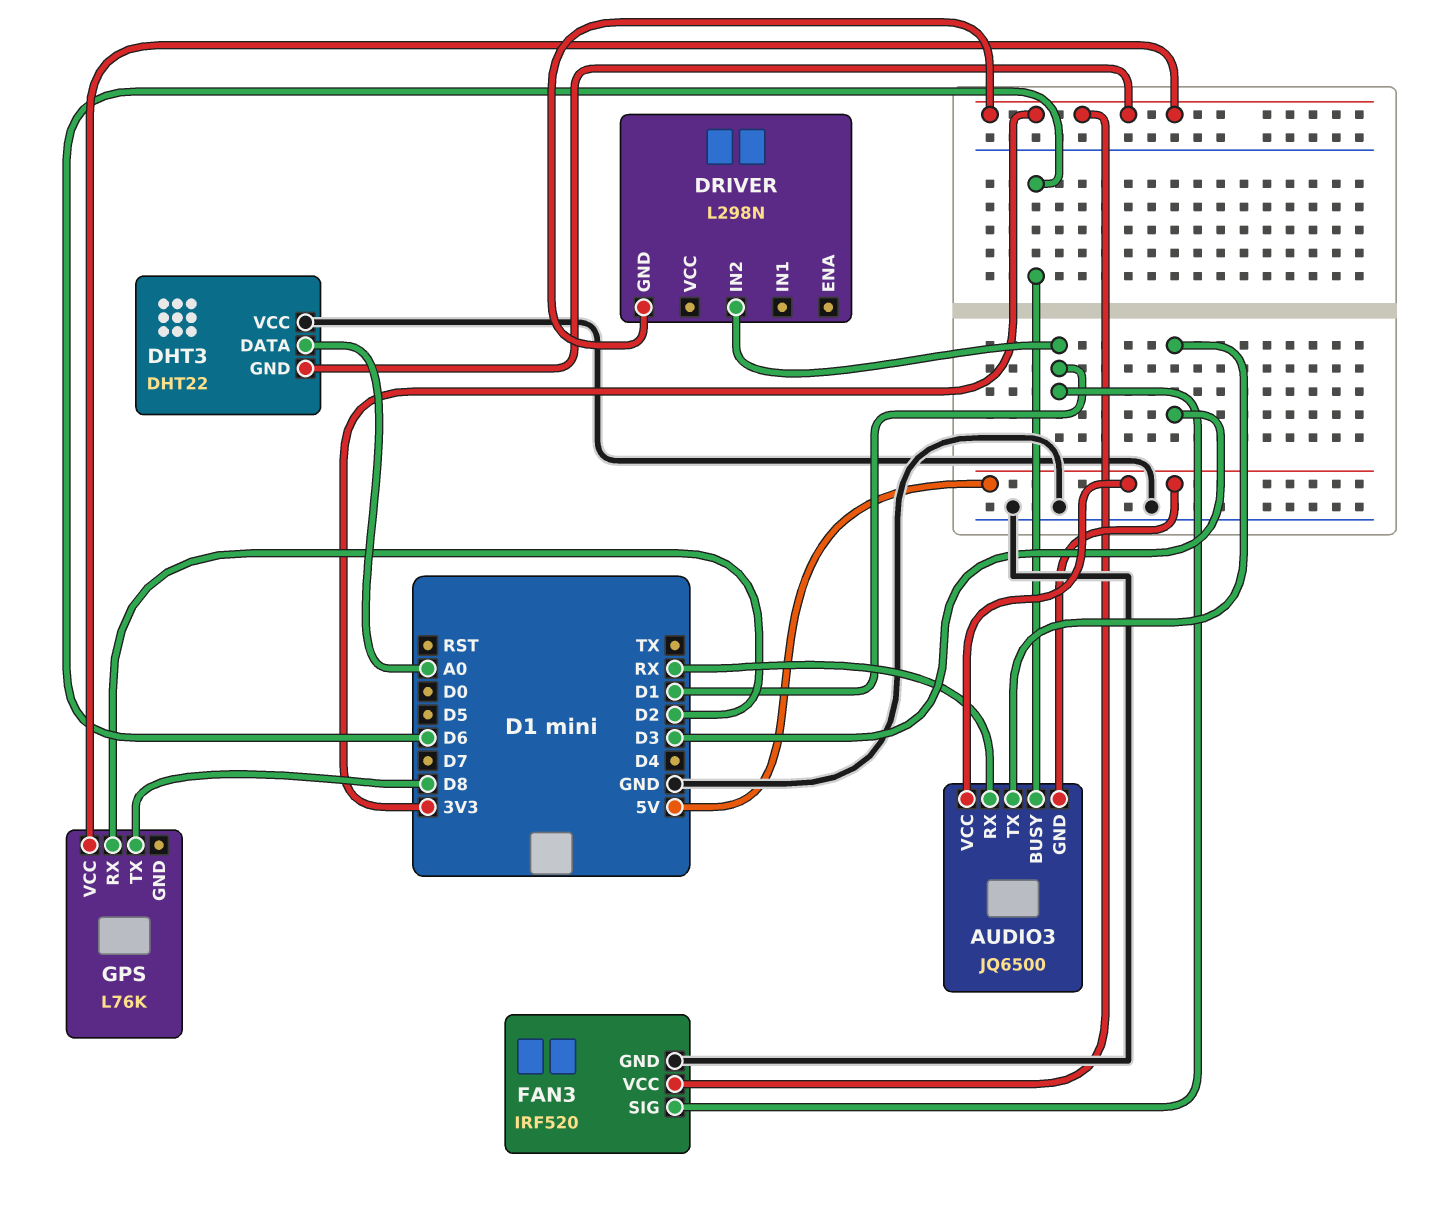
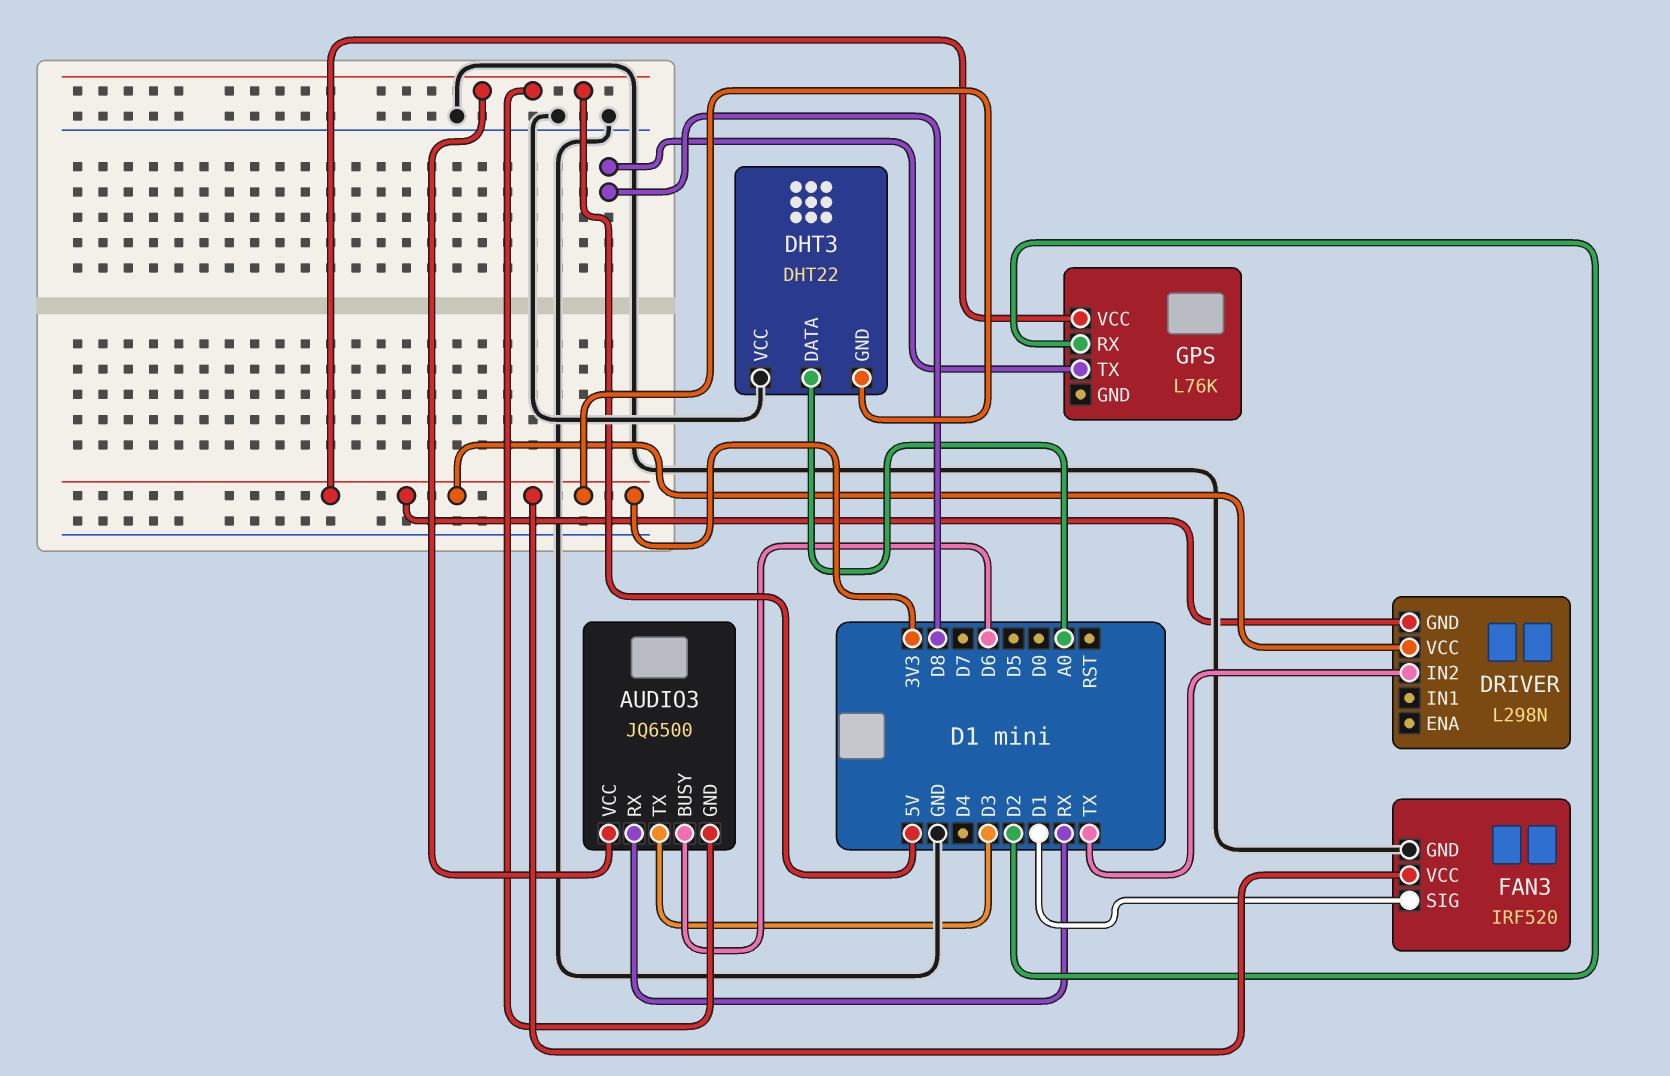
DRIVER pin IN2: D1 -> TX
DRIVER pin VCC: none -> 3V3

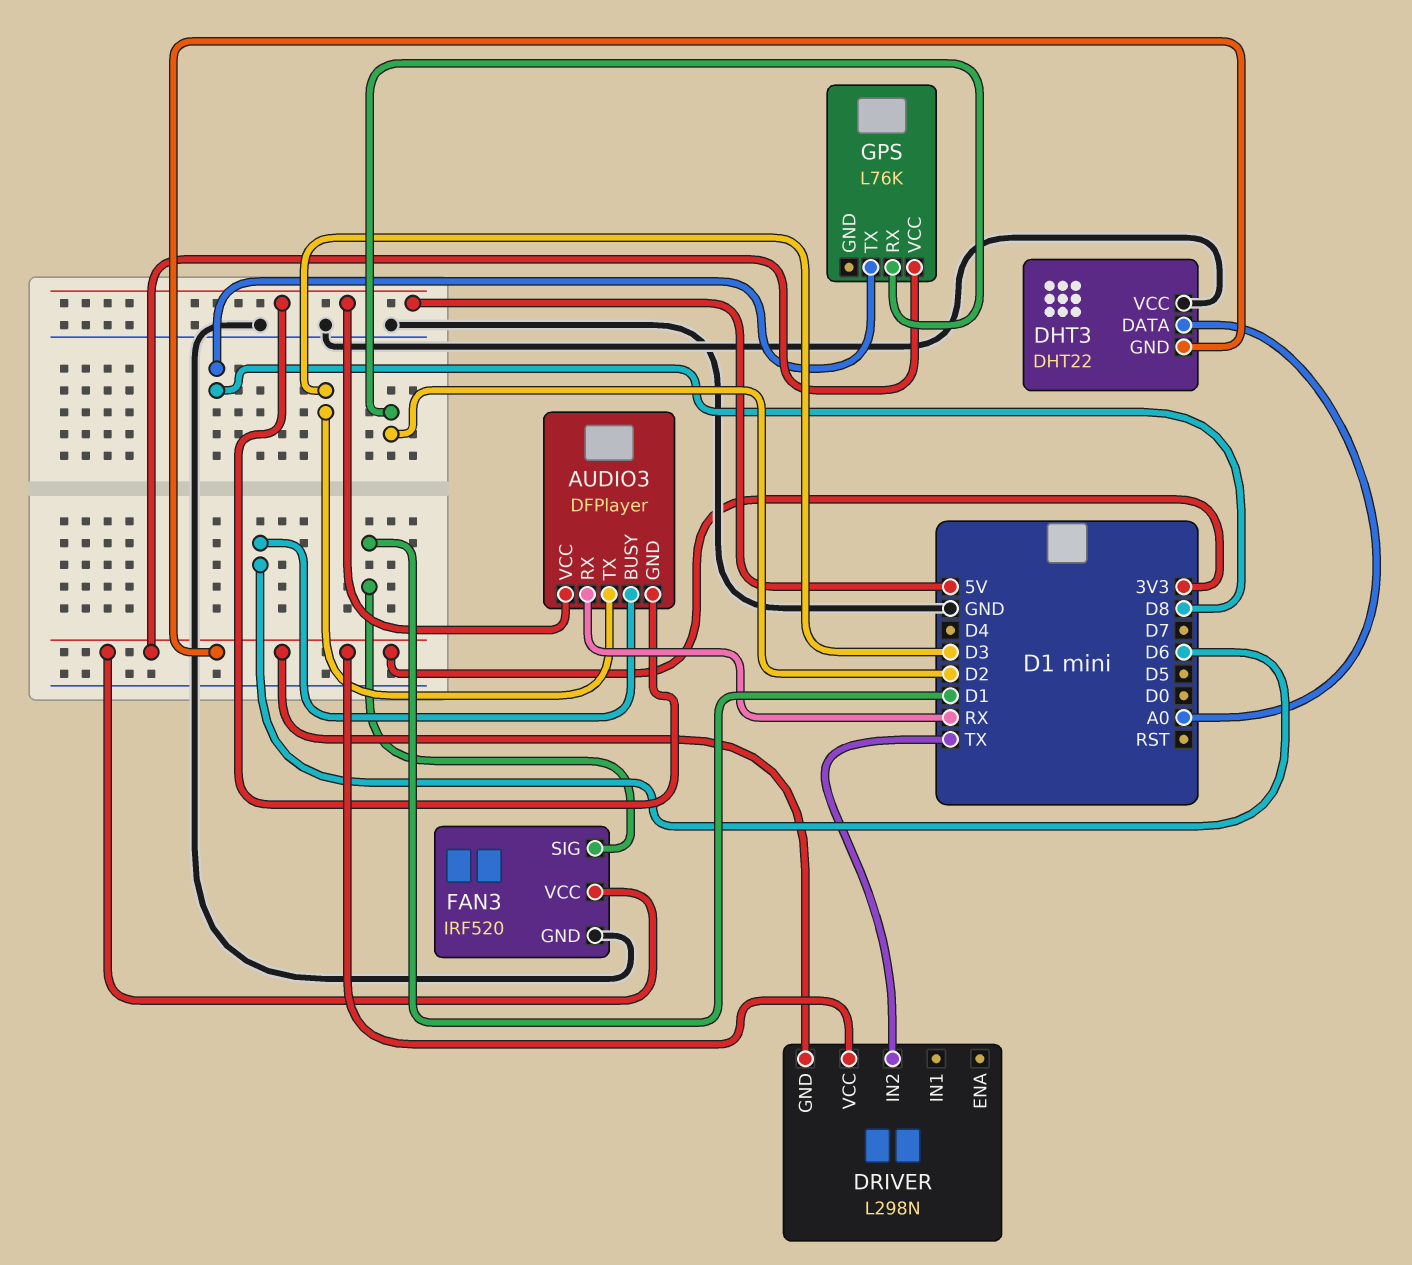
AUDIO3: JQ6500 -> DFPlayer

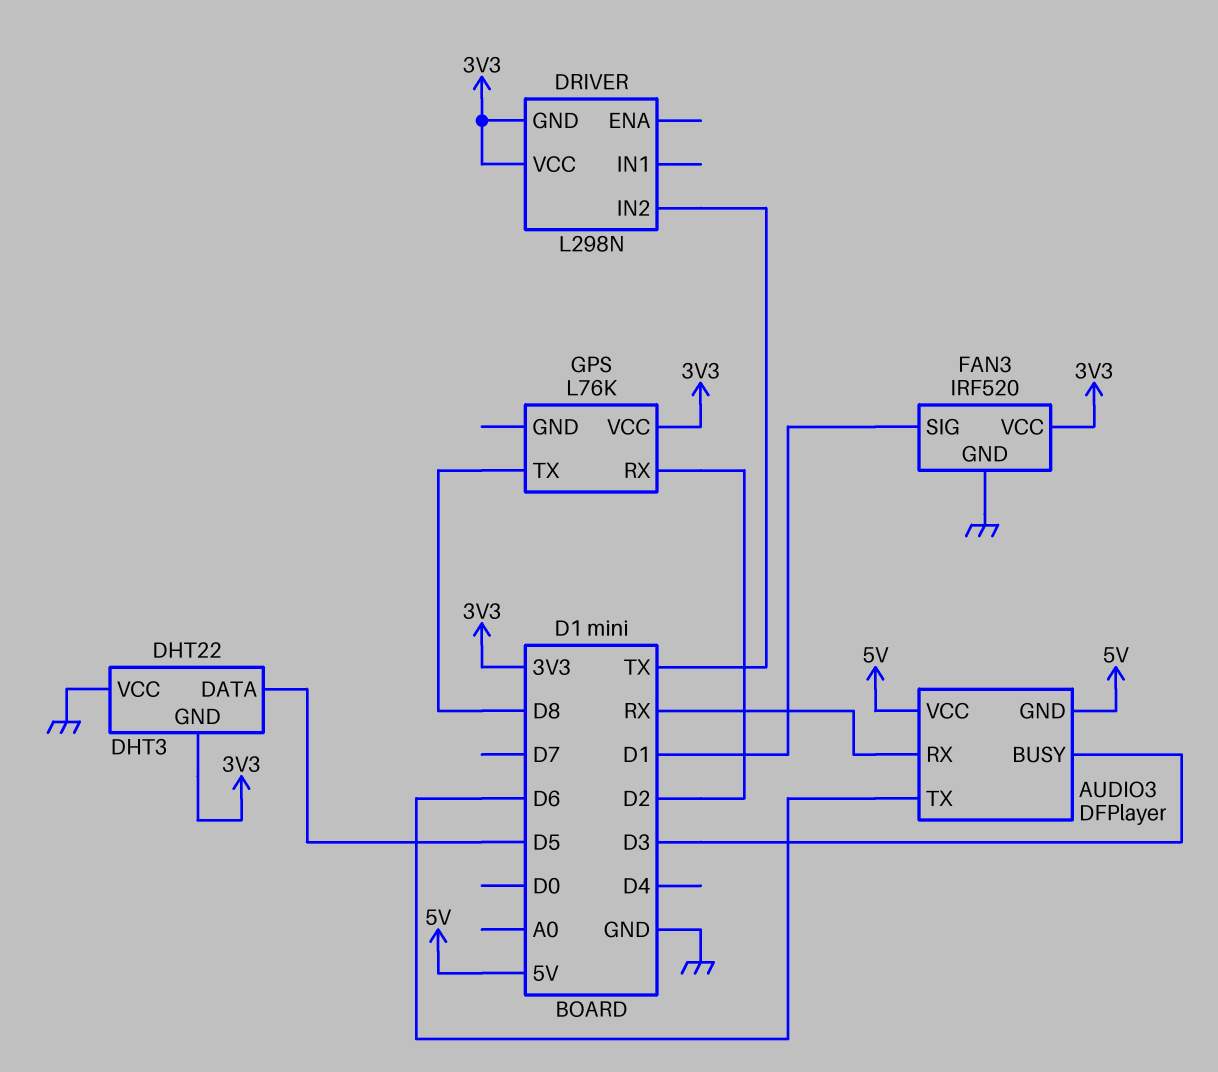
AUDIO3 pin BUSY: D6 -> D3
AUDIO3 pin TX: D3 -> D6
DHT3 pin DATA: A0 -> D5

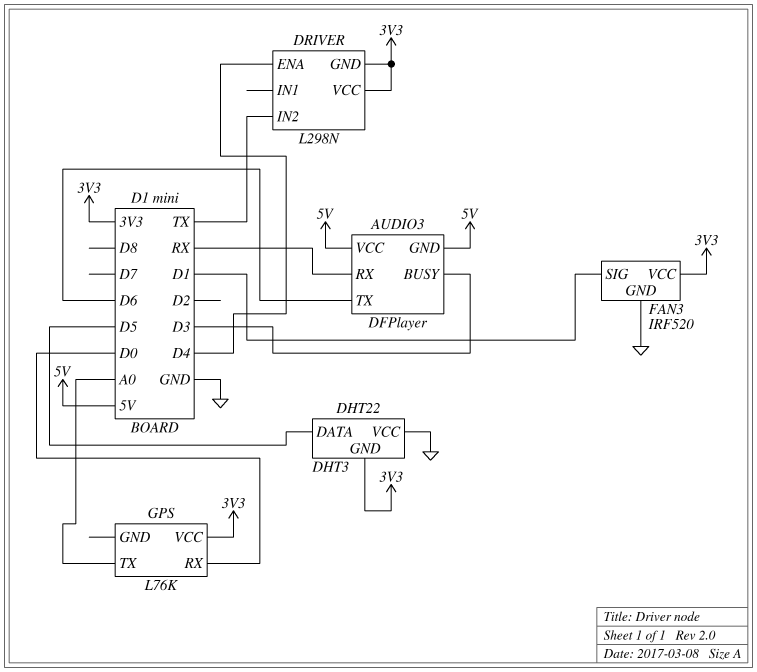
DRIVER pin ENA: none -> D4
GPS pin RX: D2 -> D0
GPS pin TX: D8 -> A0

